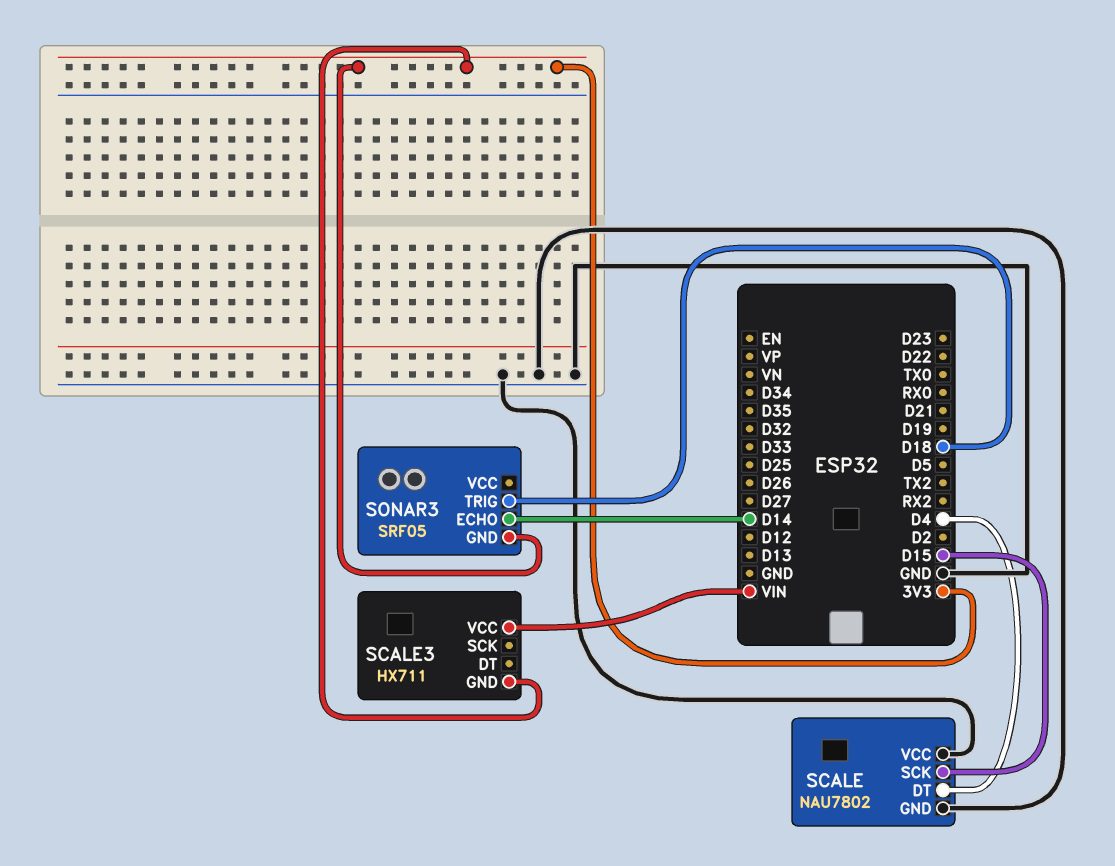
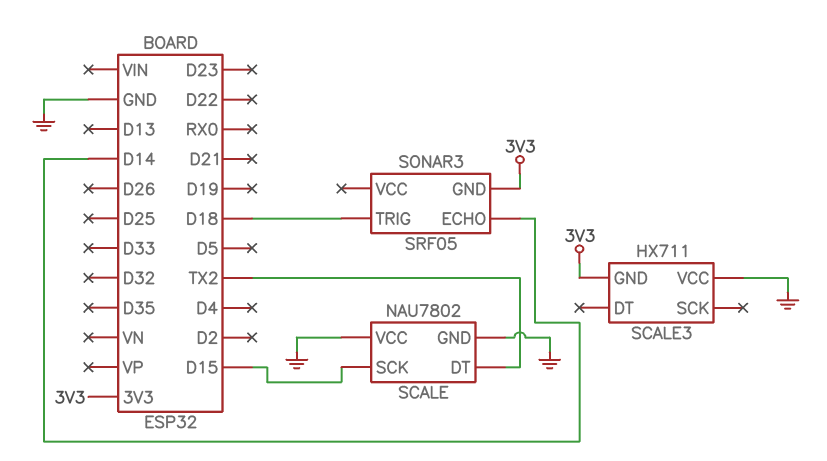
SCALE pin DT: D4 -> TX2
SCALE3 pin VCC: VIN -> GND

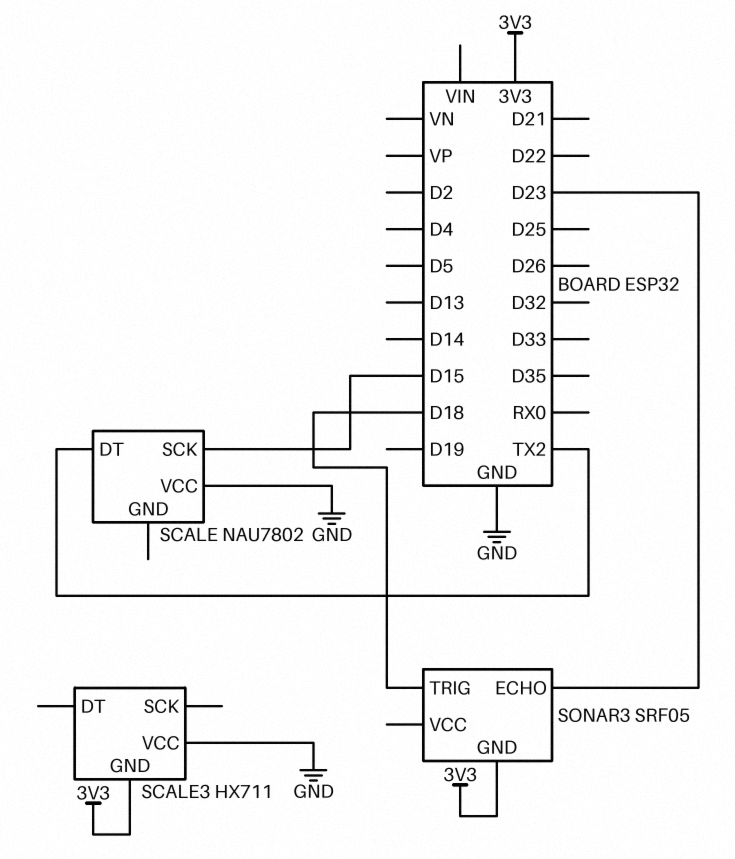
SCALE pin GND: GND -> none
SONAR3 pin ECHO: D14 -> D23

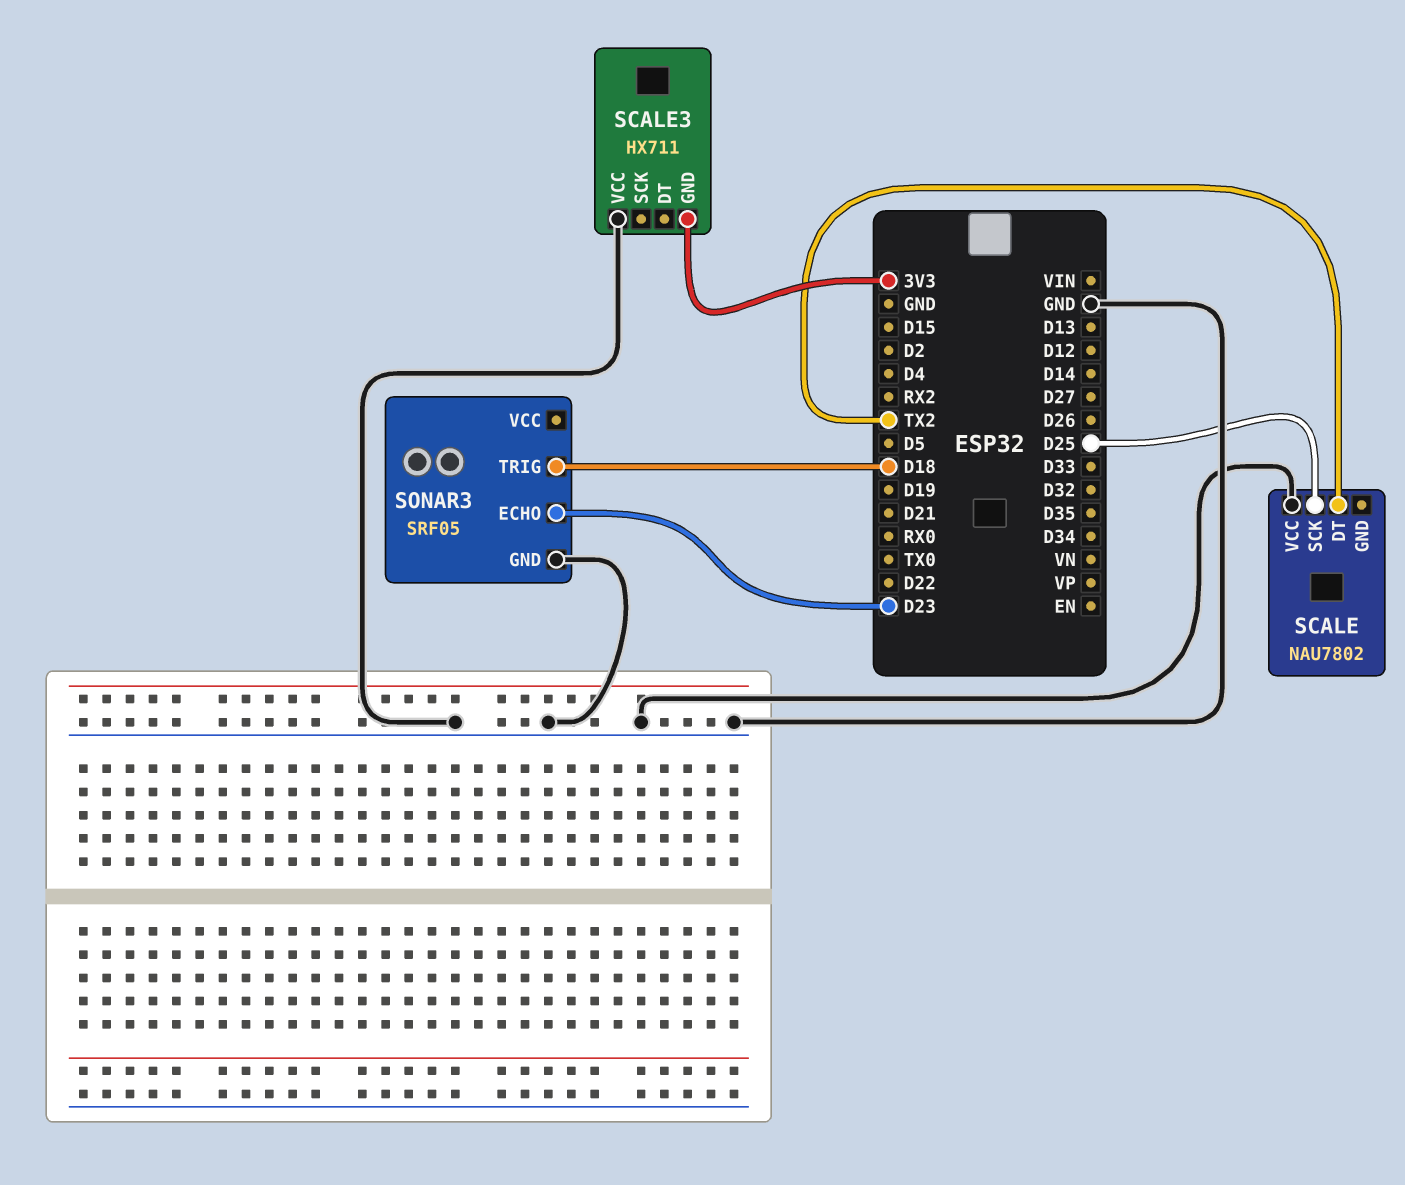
SCALE pin SCK: D15 -> D25
SONAR3 pin GND: 3V3 -> GND

